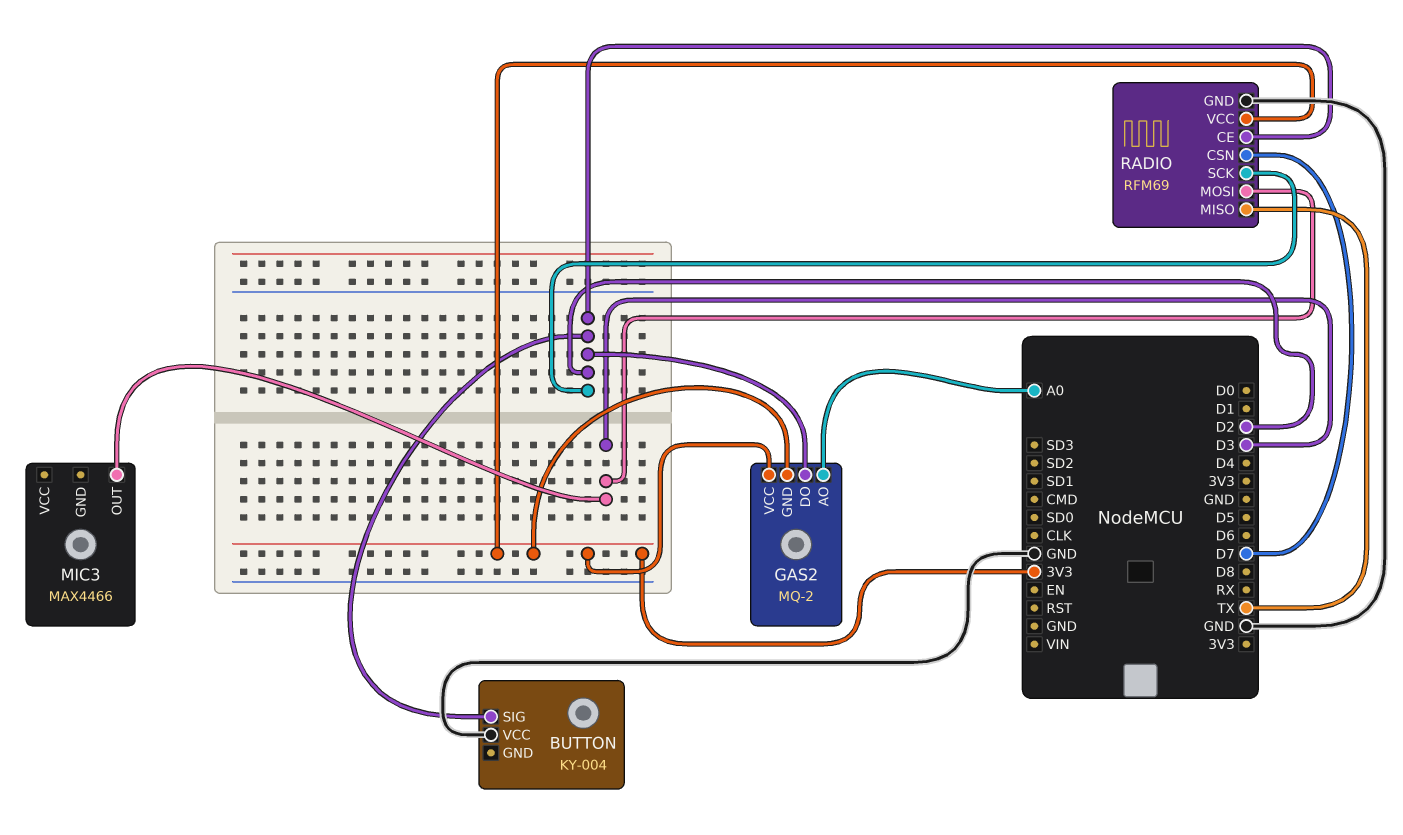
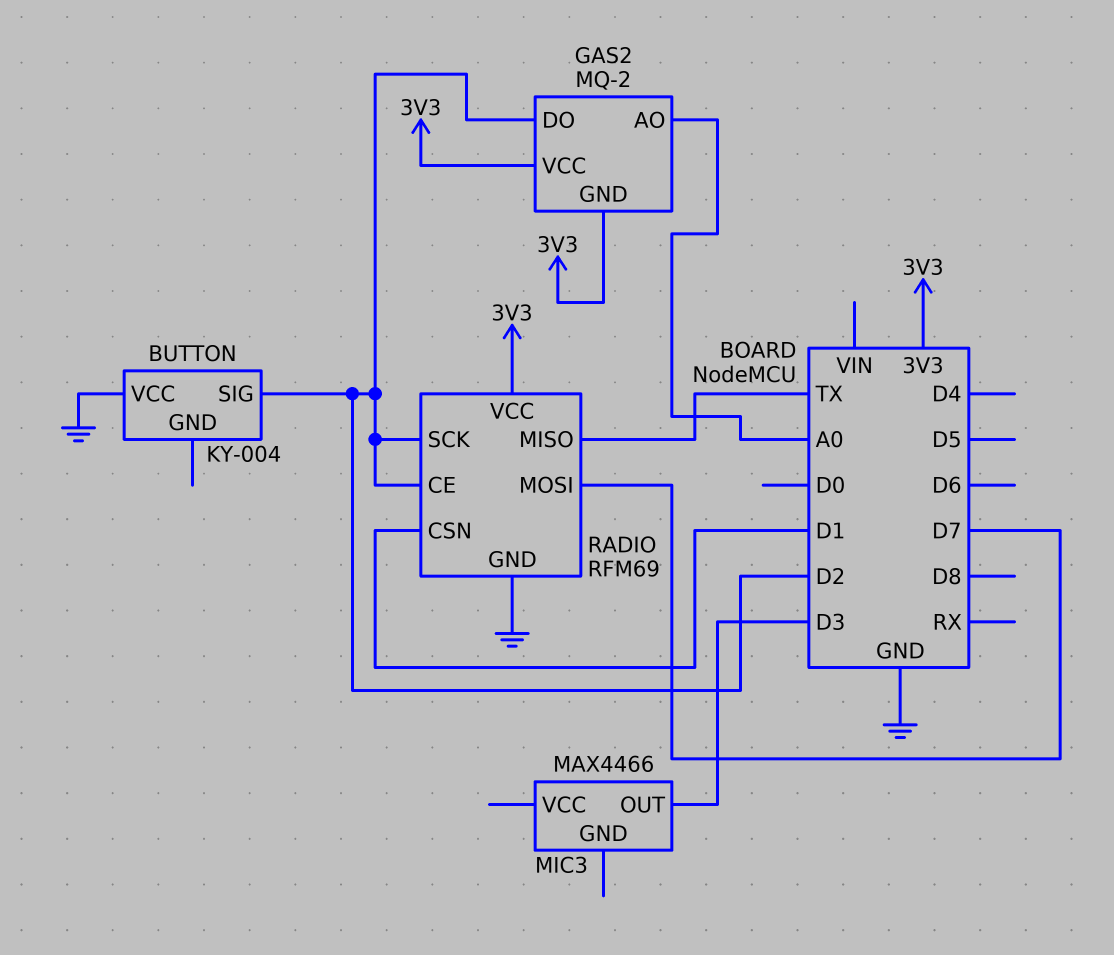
RADIO pin CSN: D7 -> D1
RADIO pin MOSI: D3 -> D7

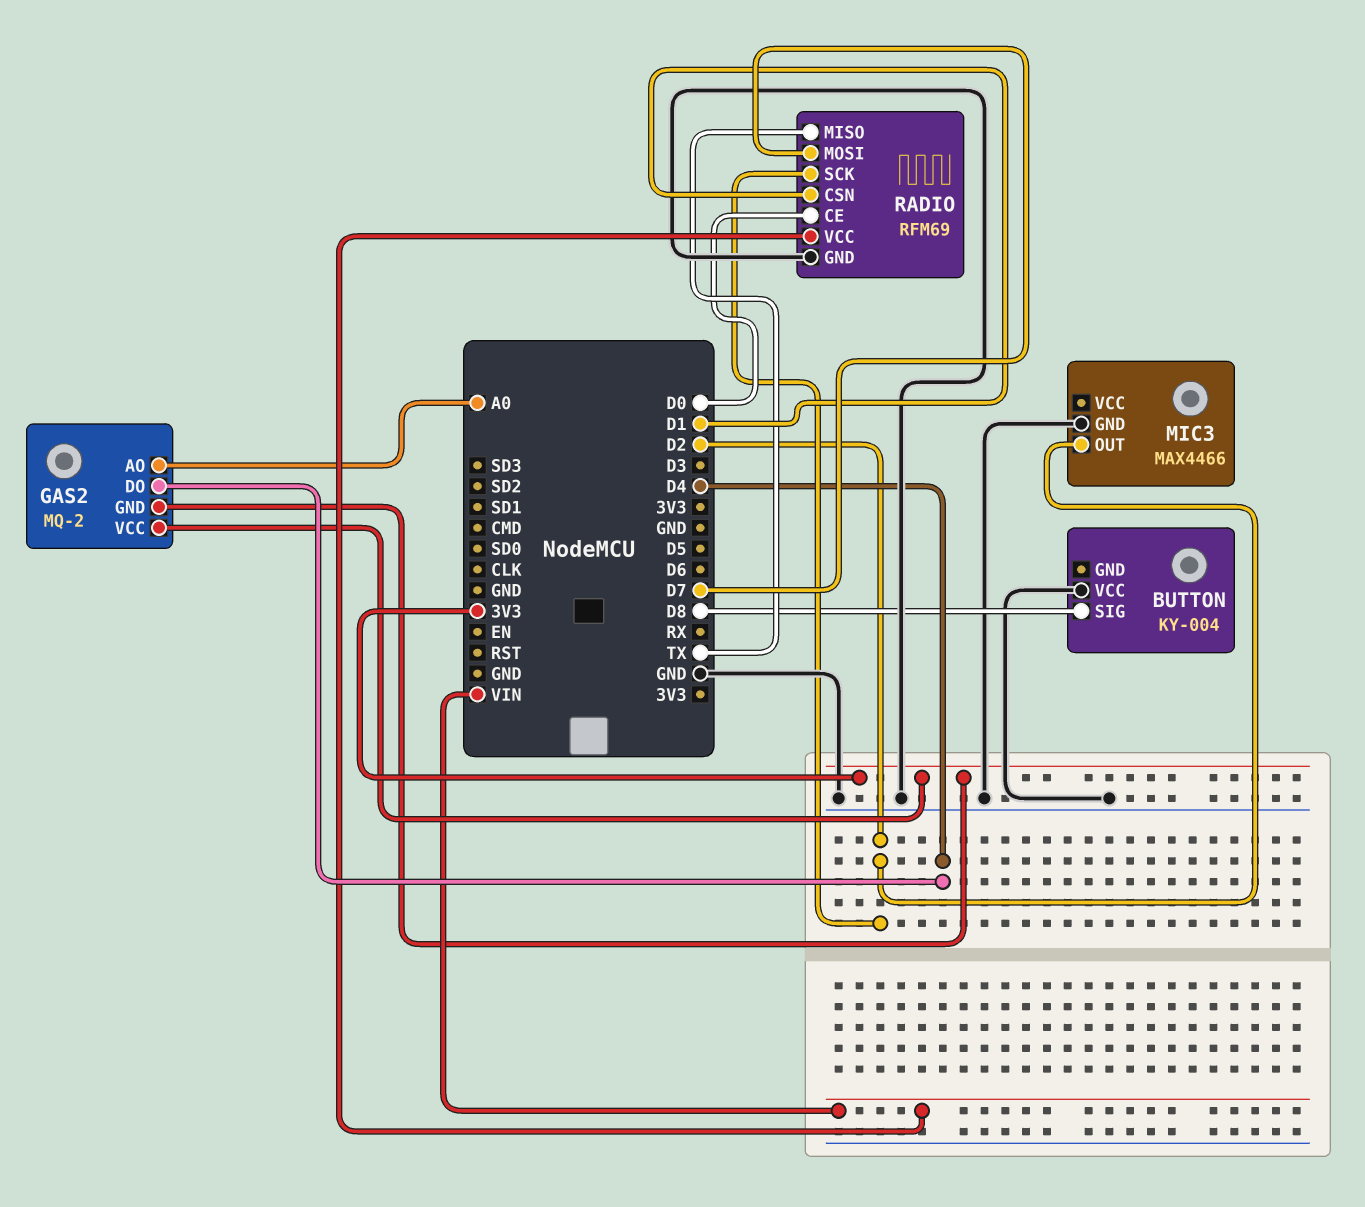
BUTTON pin SIG: D2 -> D8
GAS2 pin DO: D2 -> D4
MIC3 pin GND: none -> GND
MIC3 pin OUT: D3 -> D2
RADIO pin CE: D2 -> D0
RADIO pin VCC: 3V3 -> VIN

